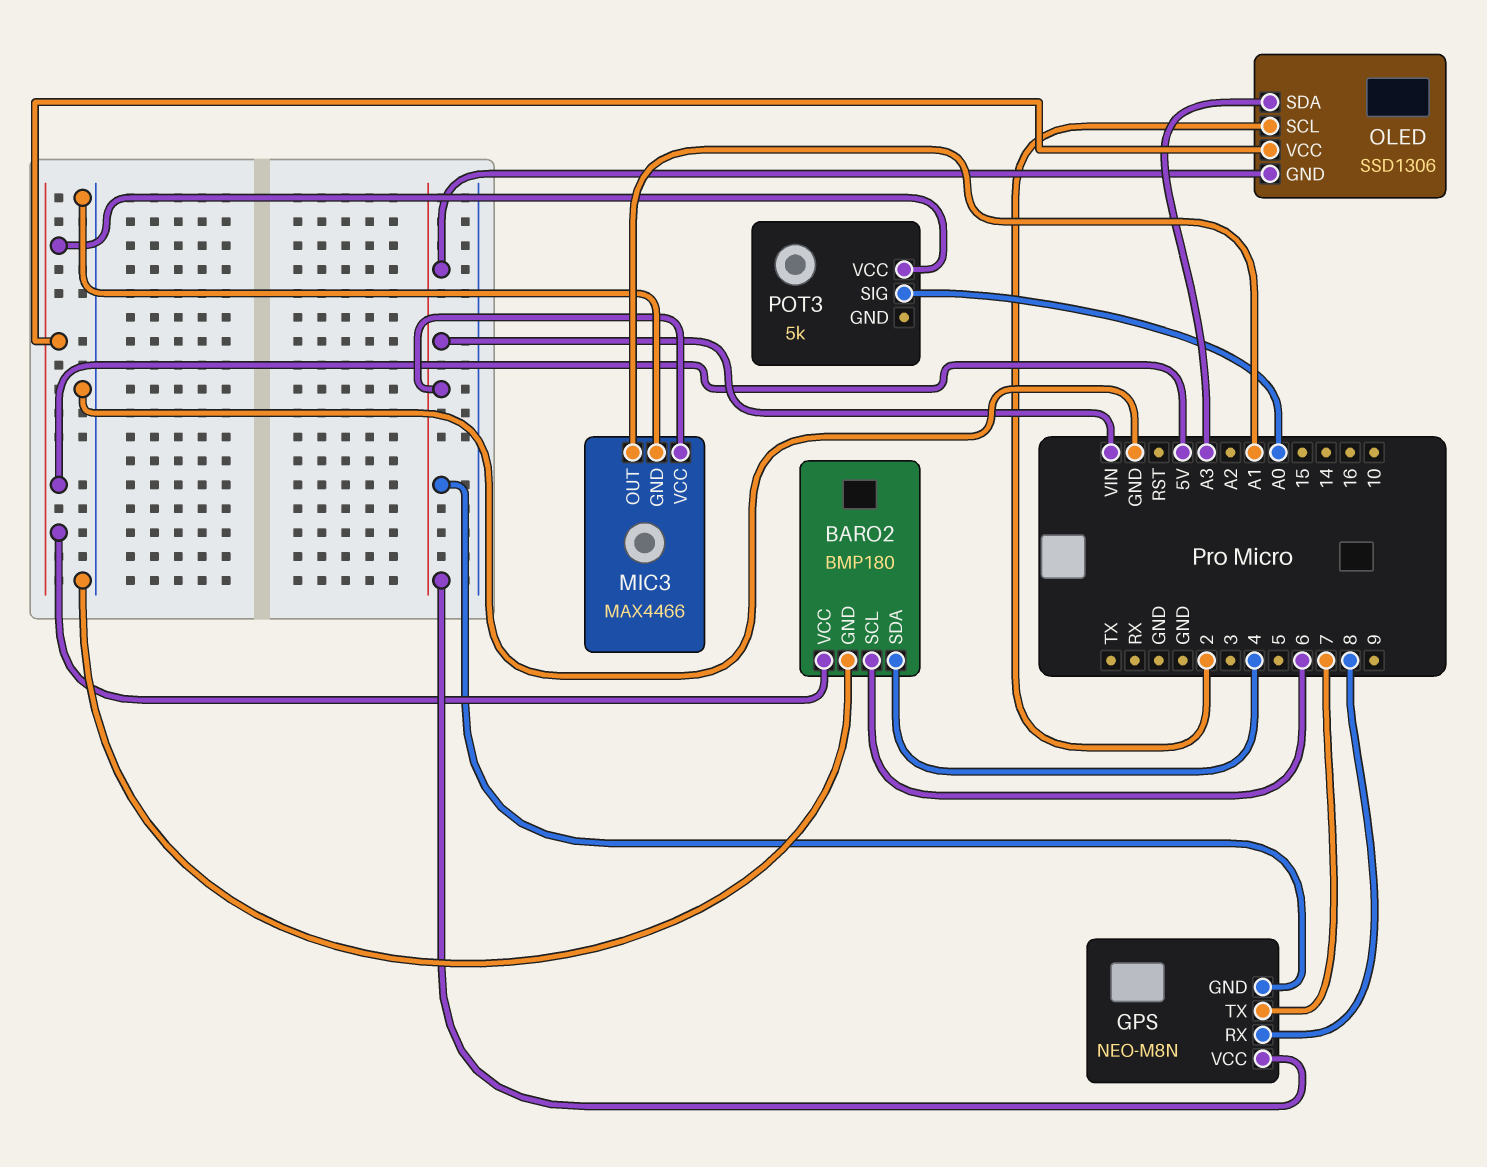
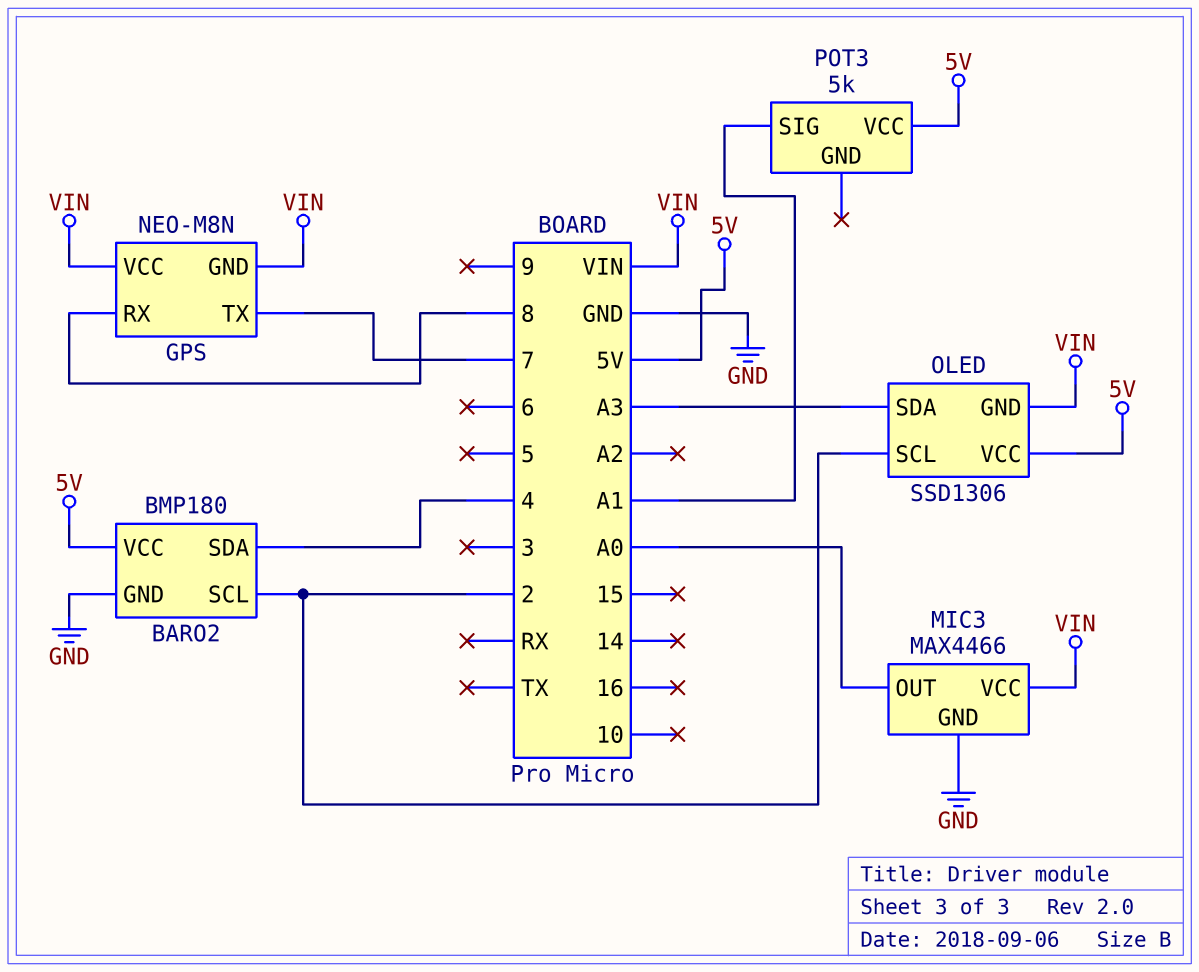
BARO2 pin SCL: 6 -> 2
MIC3 pin OUT: A1 -> A0
POT3 pin SIG: A0 -> A1

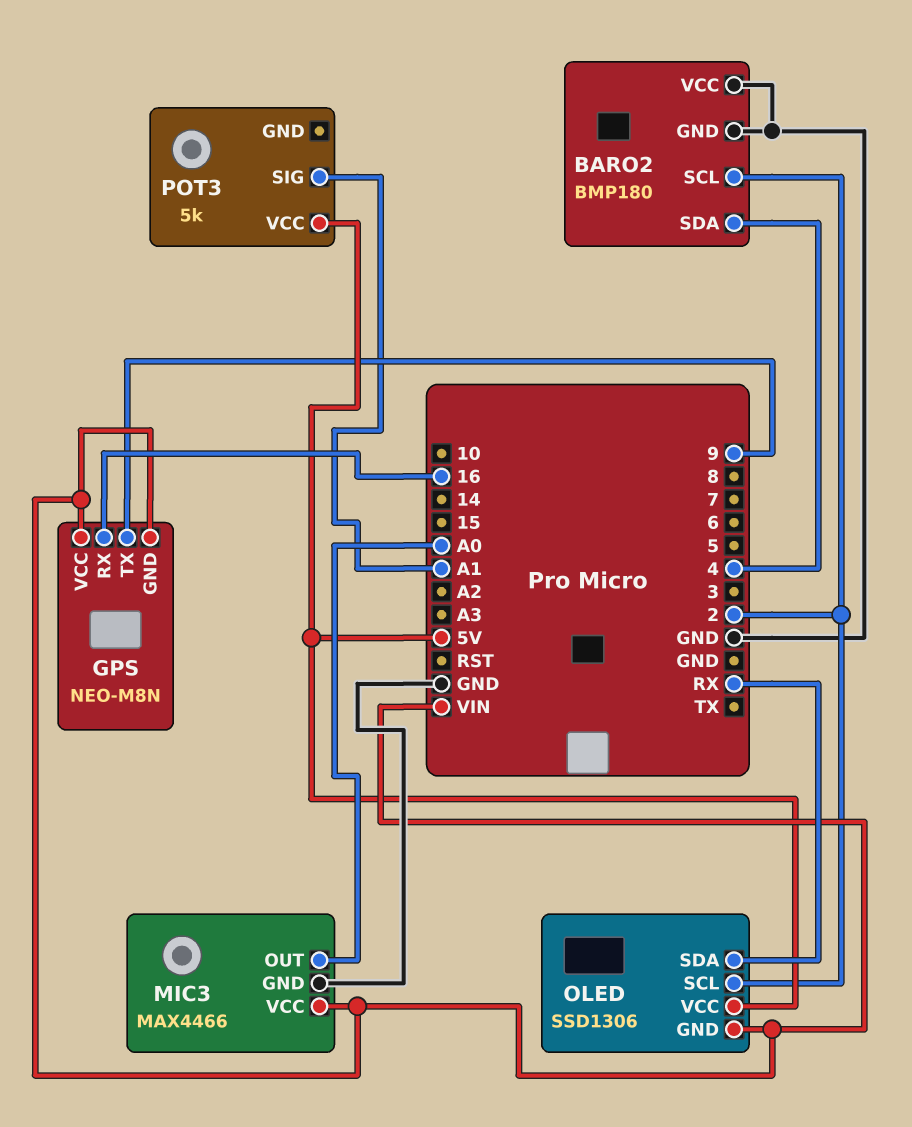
BARO2 pin VCC: 5V -> GND
GPS pin RX: 8 -> 16
GPS pin TX: 7 -> 9
OLED pin SDA: A3 -> RX

